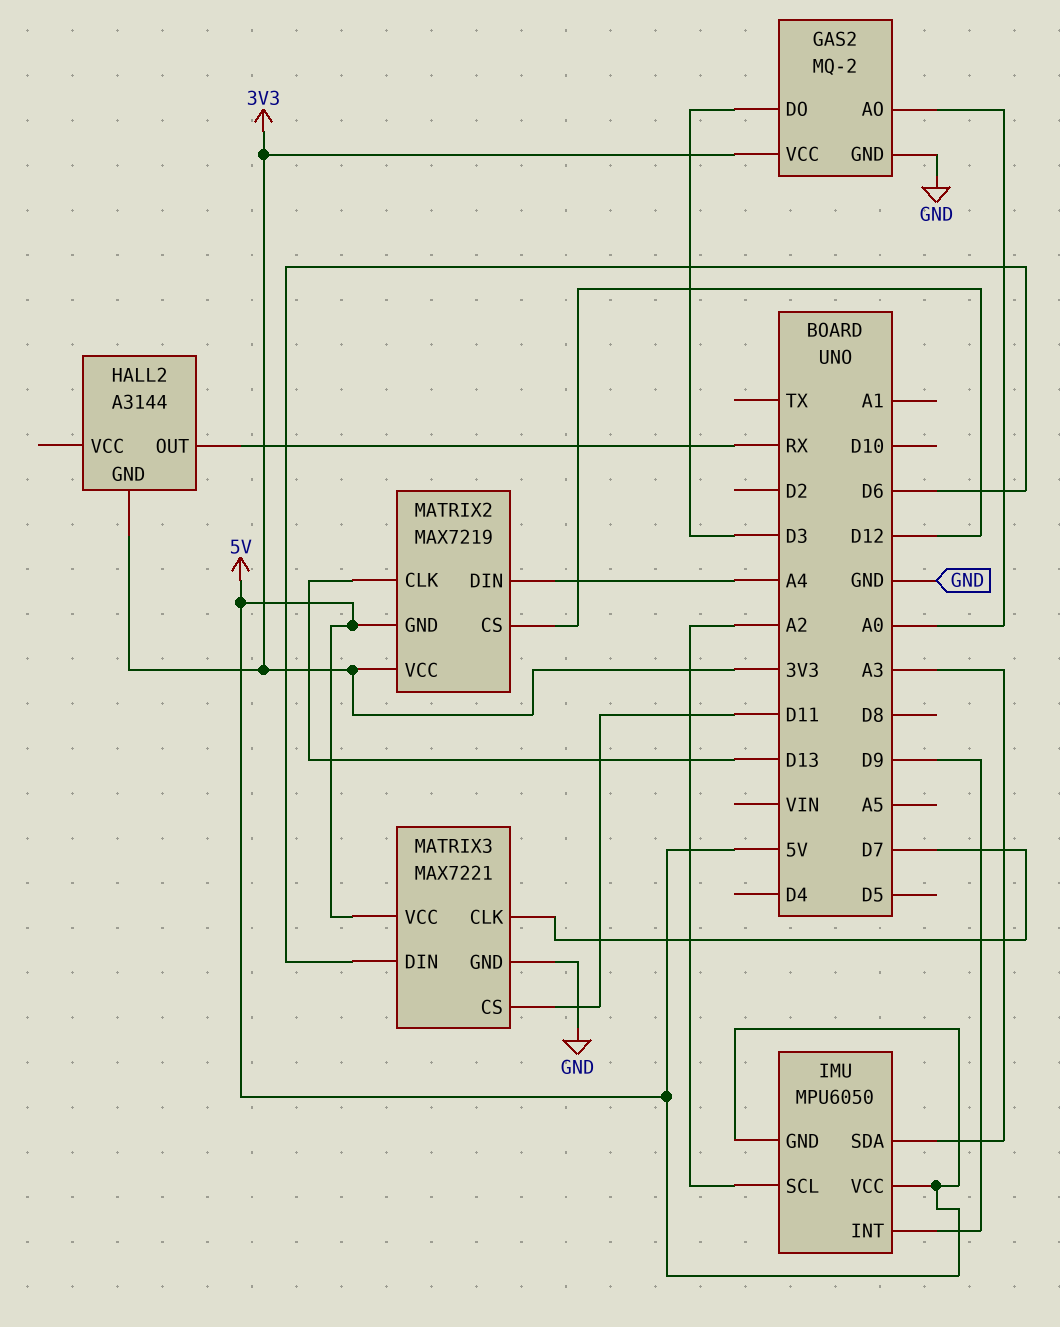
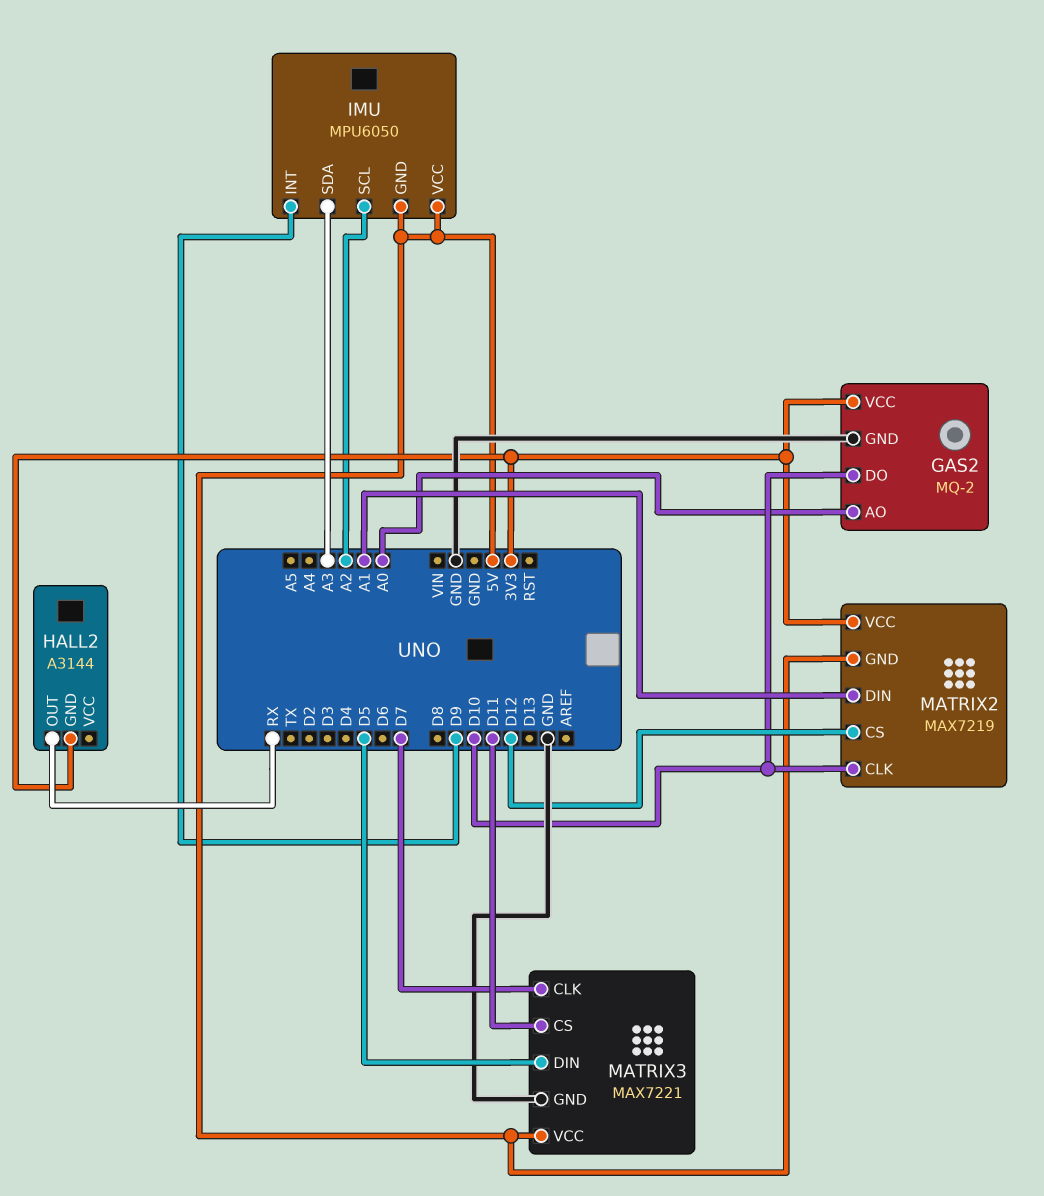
GAS2 pin DO: D3 -> D10
MATRIX2 pin CLK: D13 -> D10
MATRIX2 pin DIN: A4 -> A1
MATRIX3 pin DIN: D6 -> D5

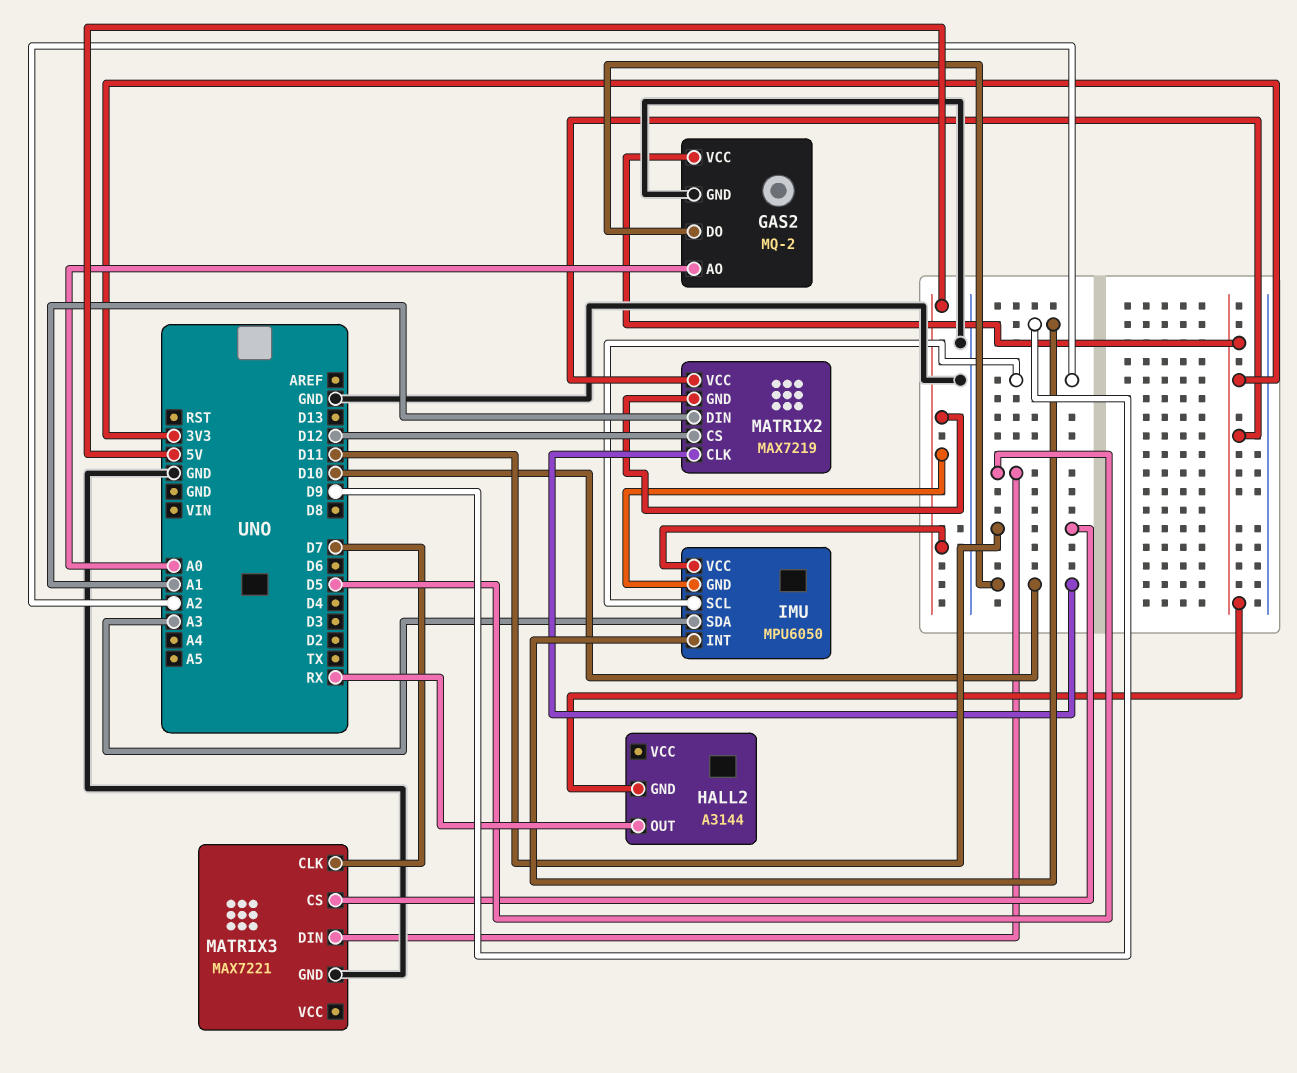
MATRIX3 pin VCC: 5V -> none

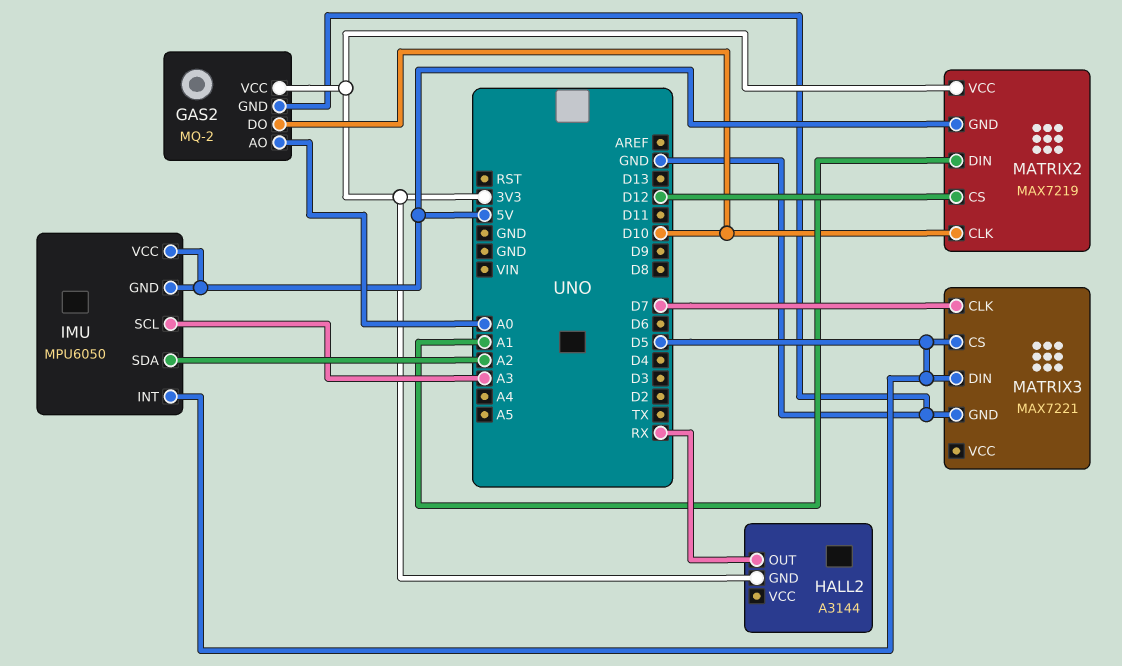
IMU pin INT: D9 -> D5
IMU pin SCL: A2 -> A3
IMU pin SDA: A3 -> A2
MATRIX3 pin CS: D11 -> D5

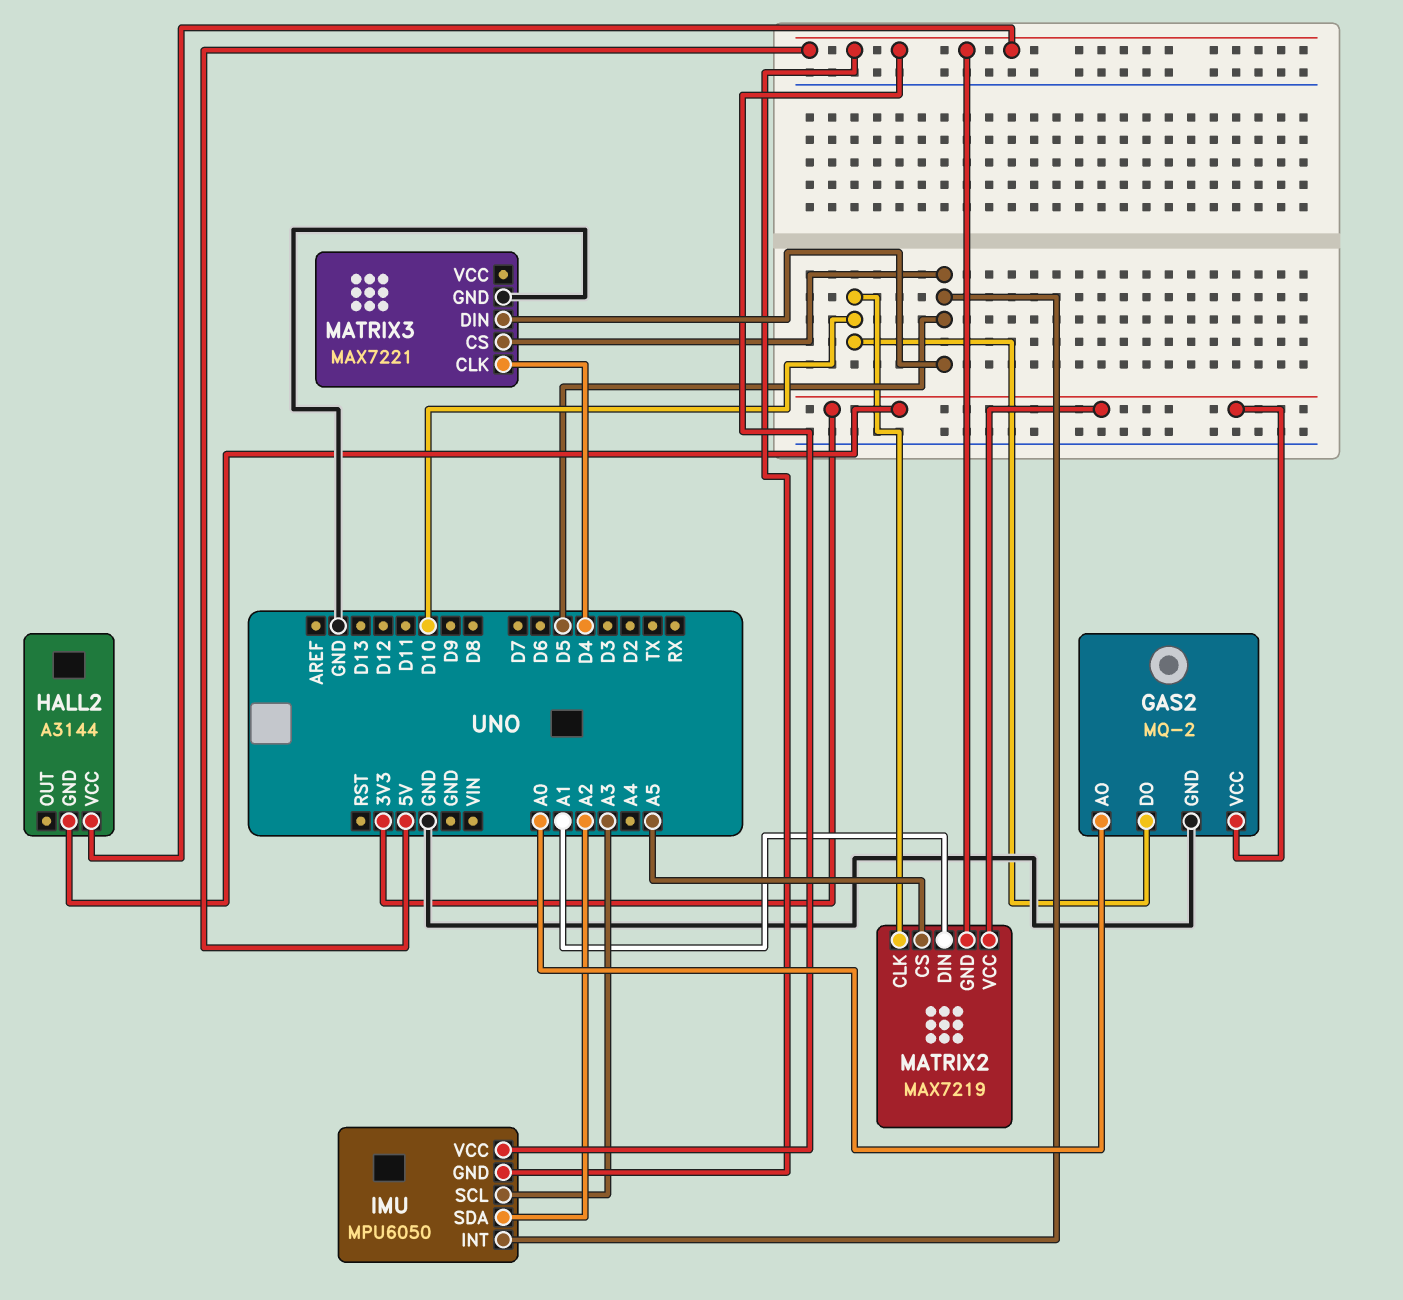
HALL2 pin OUT: RX -> none
HALL2 pin VCC: none -> 5V
MATRIX2 pin CS: D12 -> A5
MATRIX3 pin CLK: D7 -> D4

